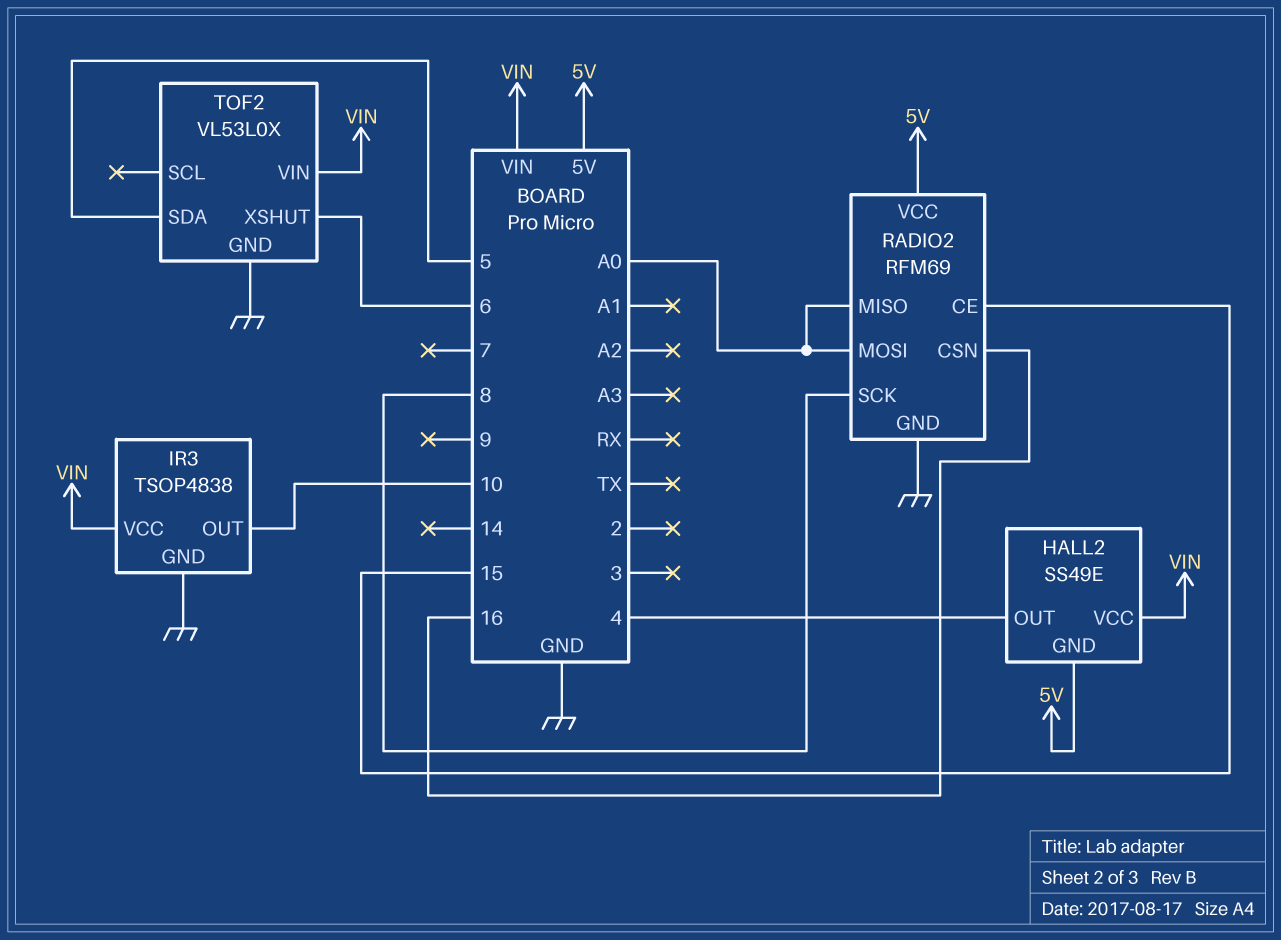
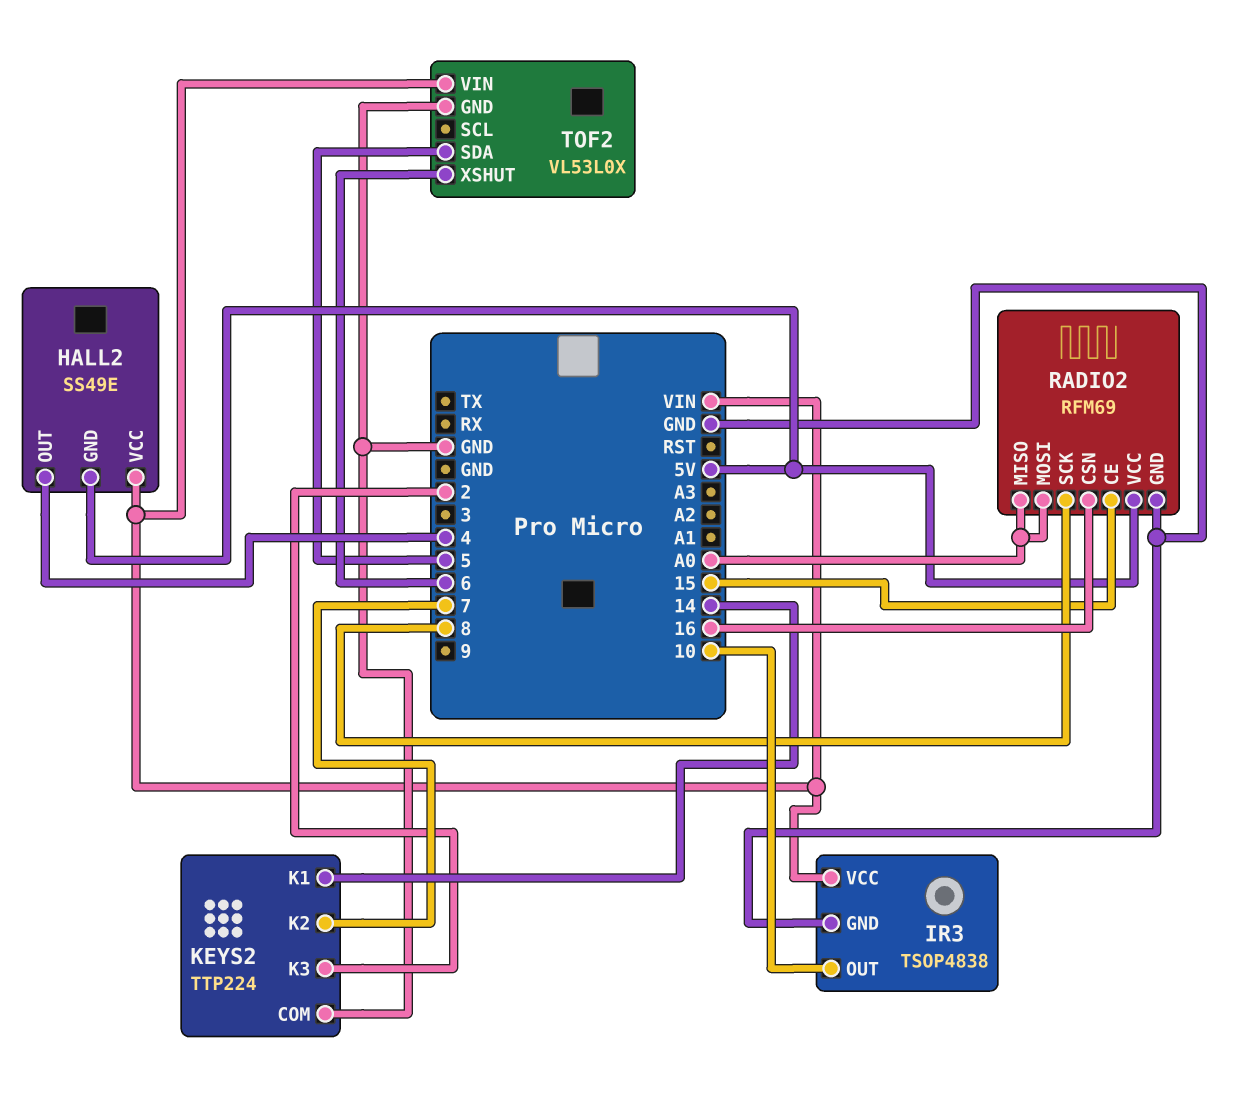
KEYS2: none -> TTP224
KEYS2 pin COM: none -> GND
KEYS2 pin K1: none -> 14
KEYS2 pin K2: none -> 7
KEYS2 pin K3: none -> 2

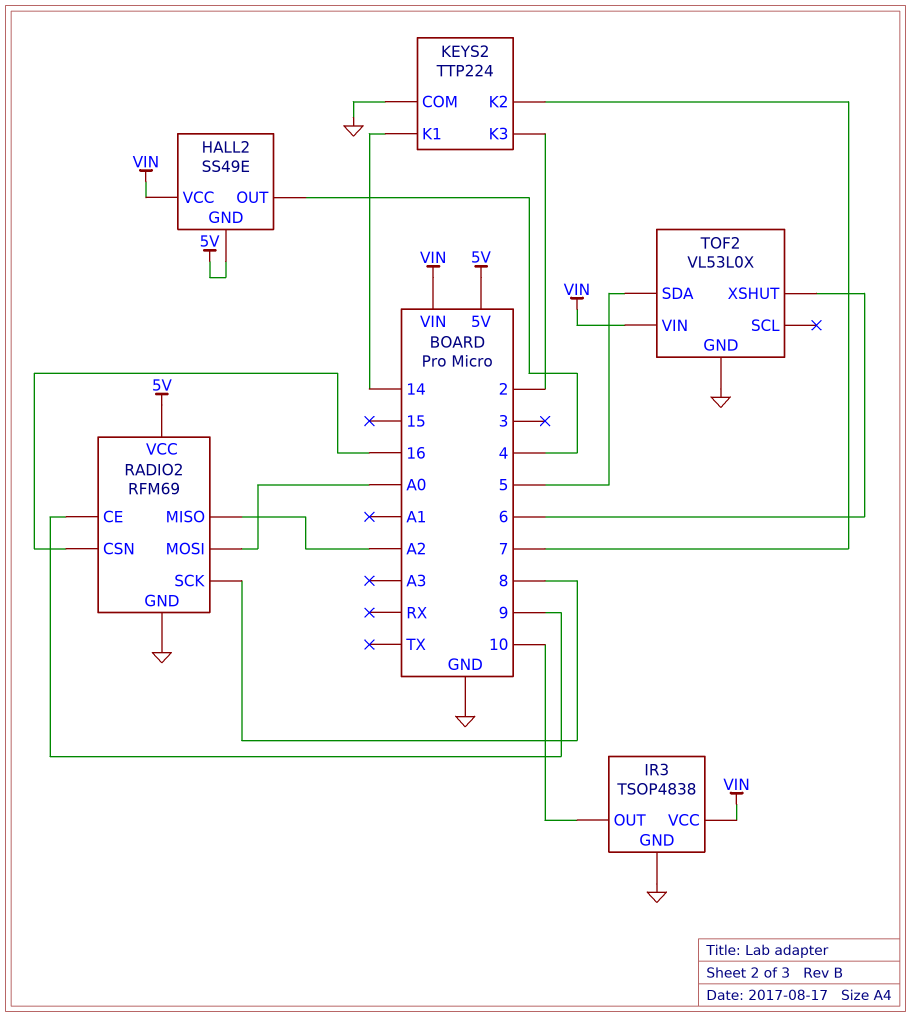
RADIO2 pin CE: 15 -> 9
RADIO2 pin MISO: A0 -> A2

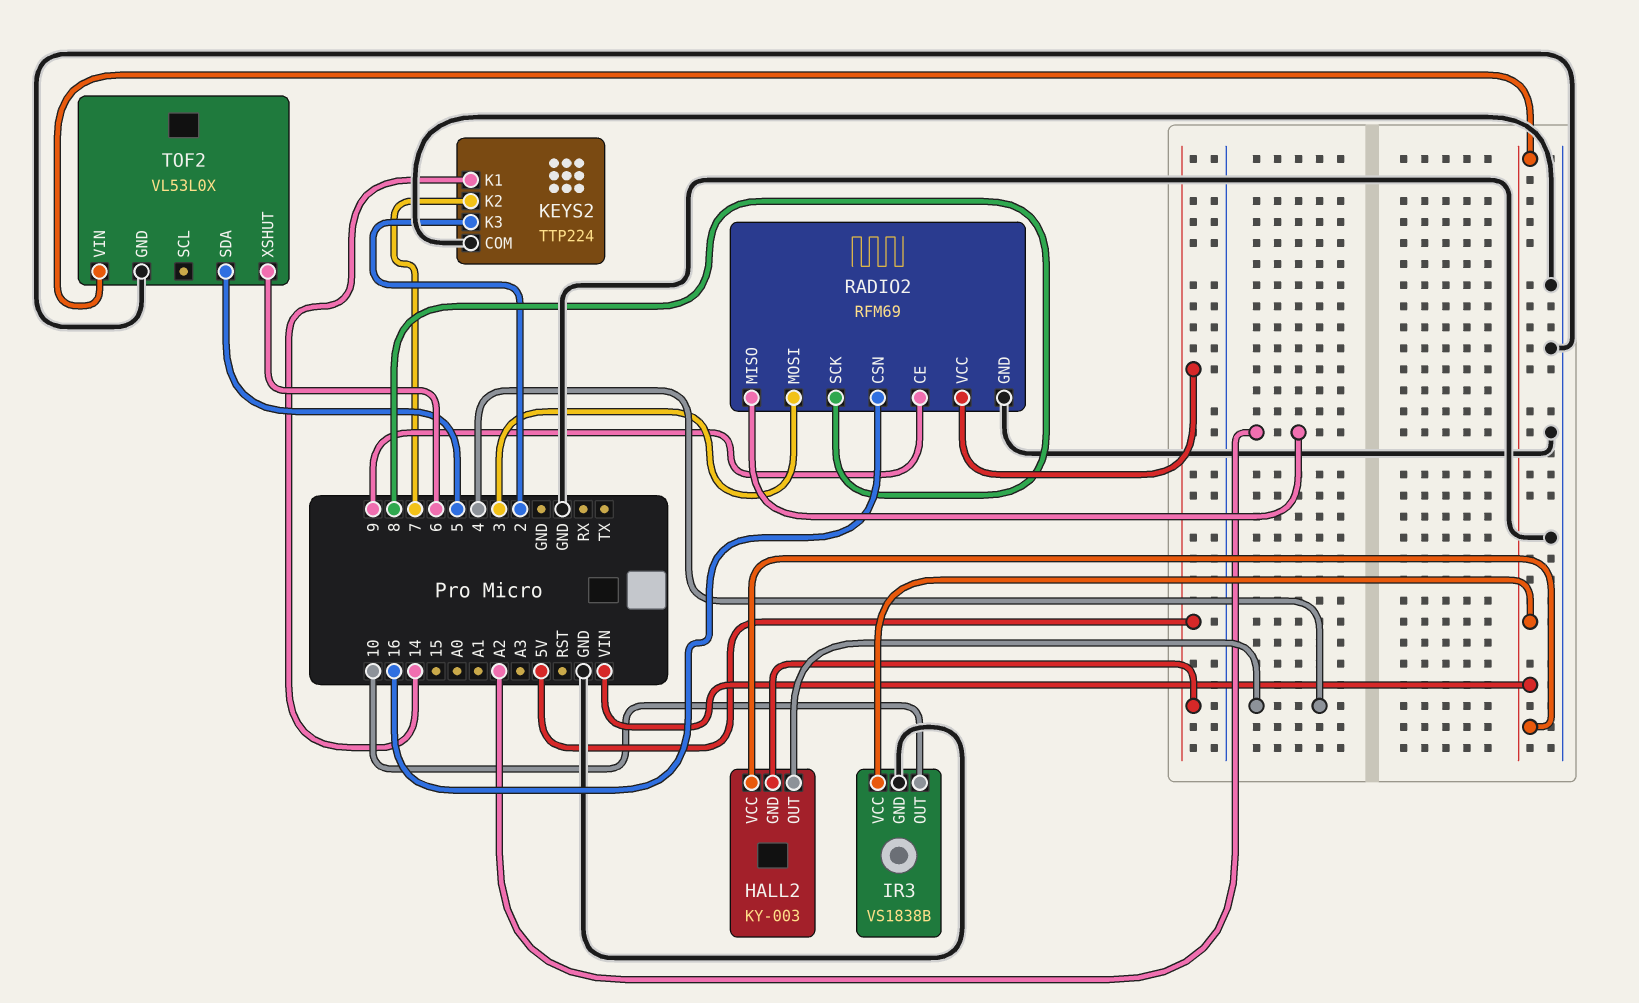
HALL2: SS49E -> KY-003
IR3: TSOP4838 -> VS1838B
RADIO2 pin MOSI: A0 -> 3

